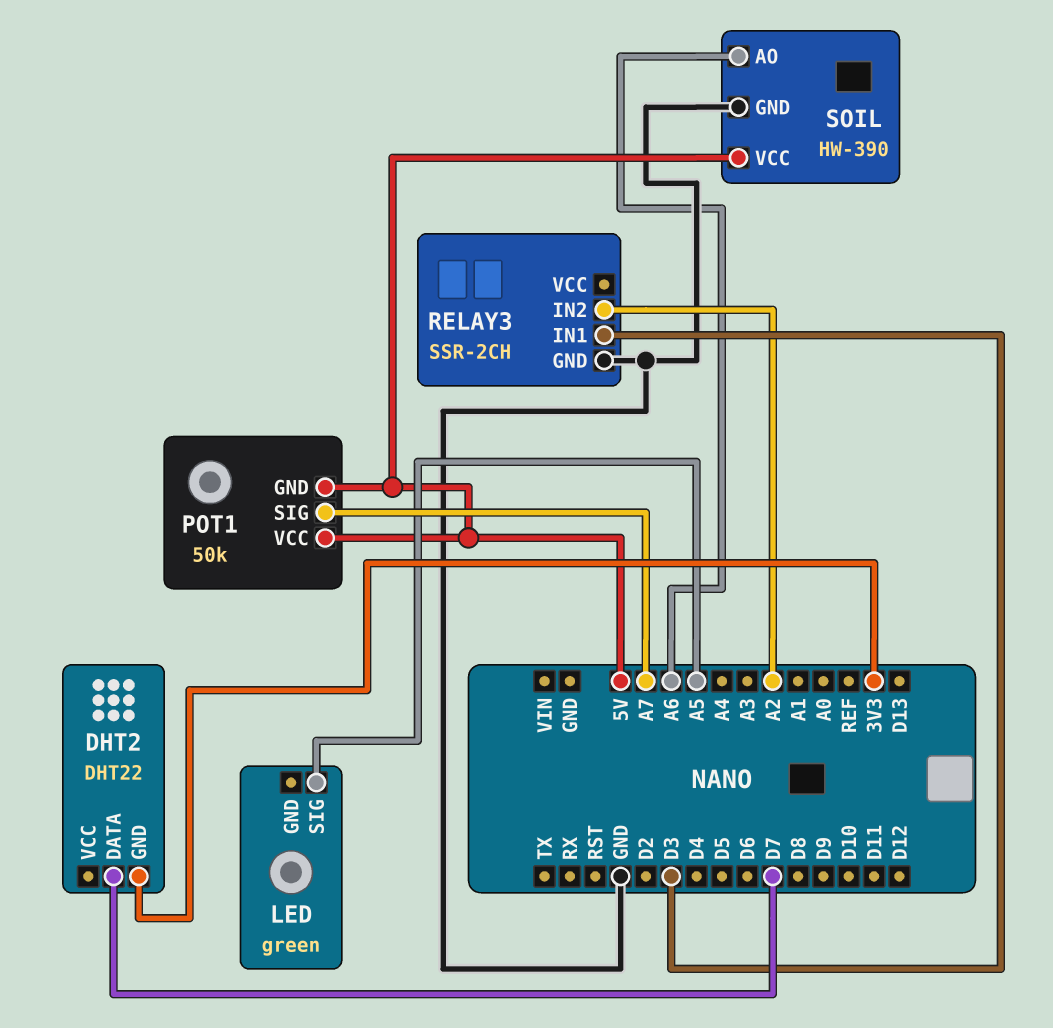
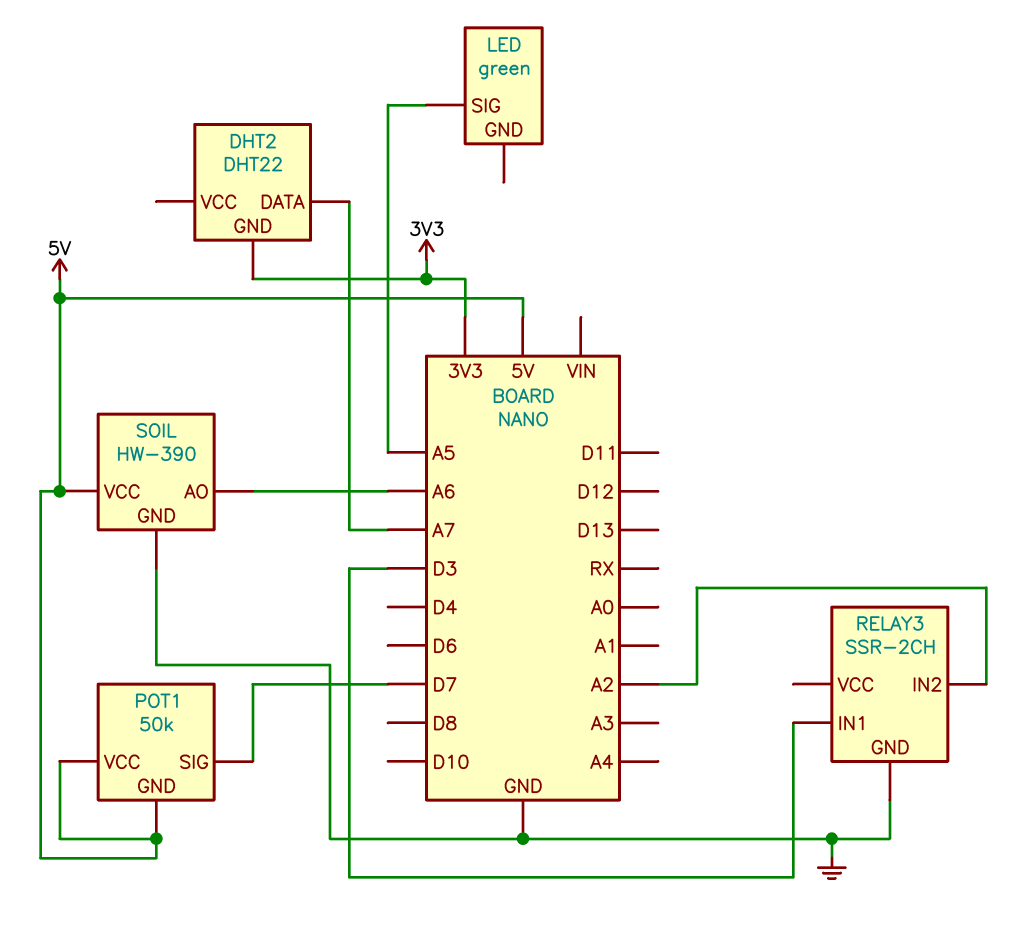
DHT2 pin DATA: D7 -> A7
POT1 pin SIG: A7 -> D7

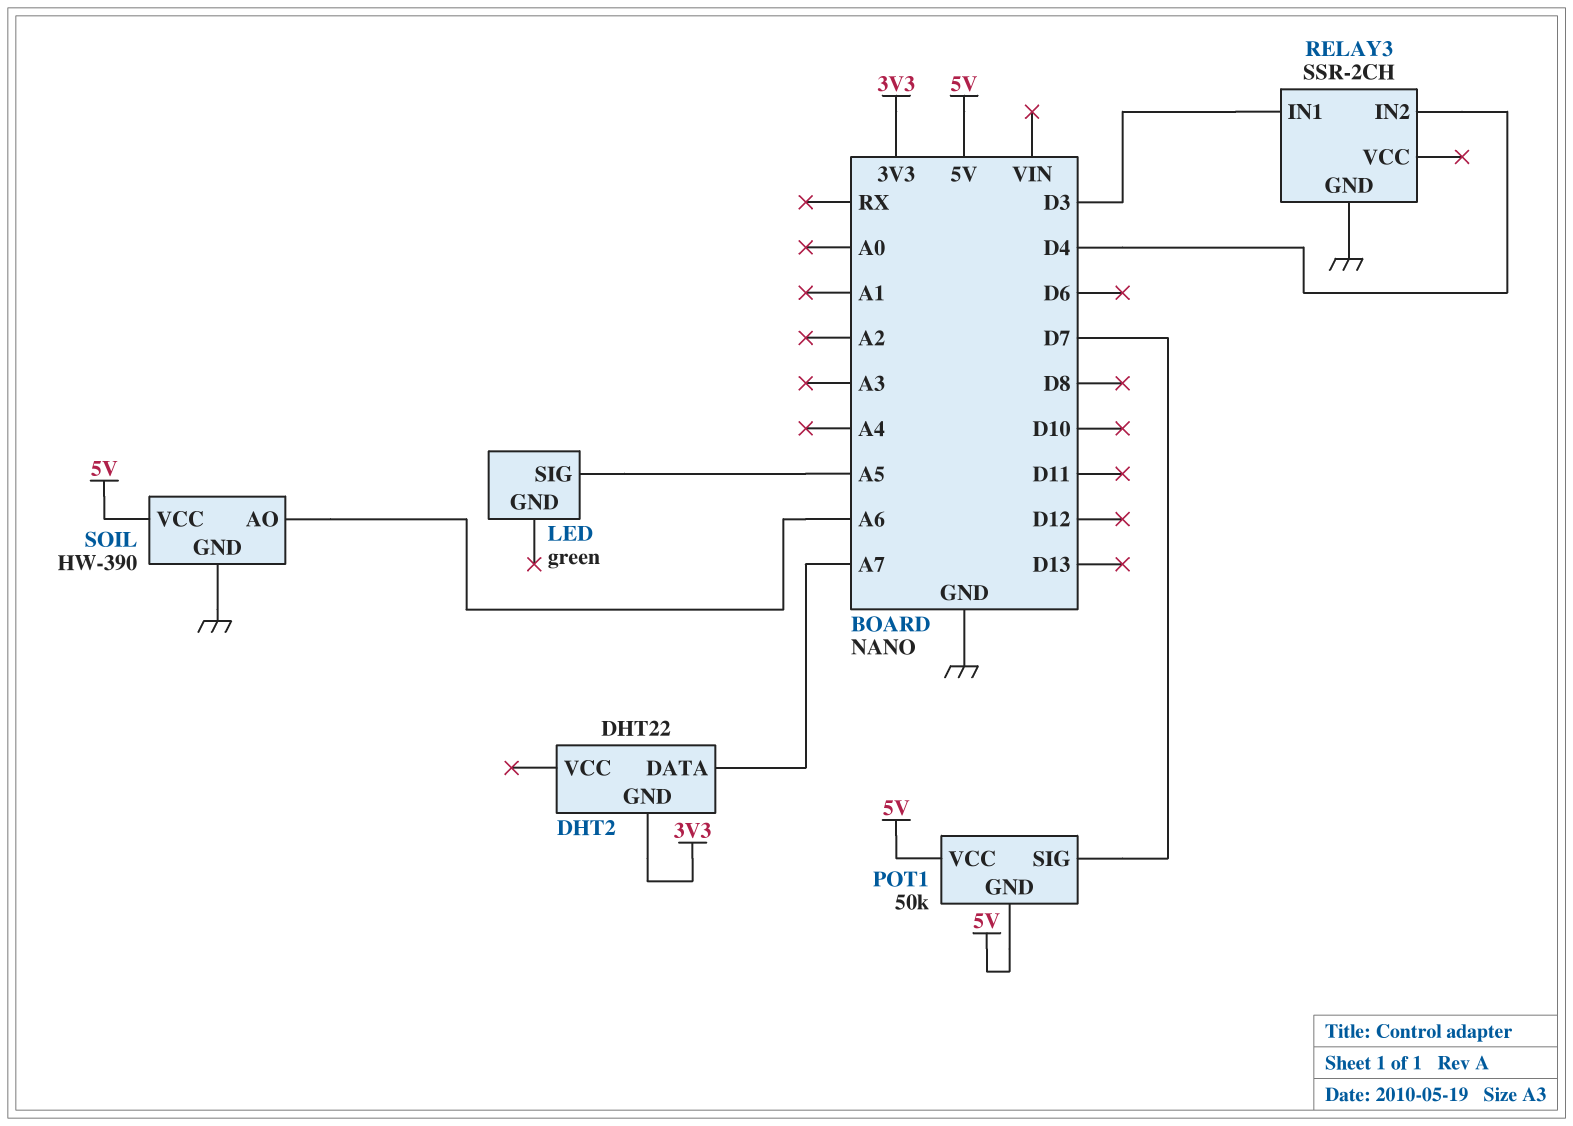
RELAY3 pin IN2: A2 -> D4

